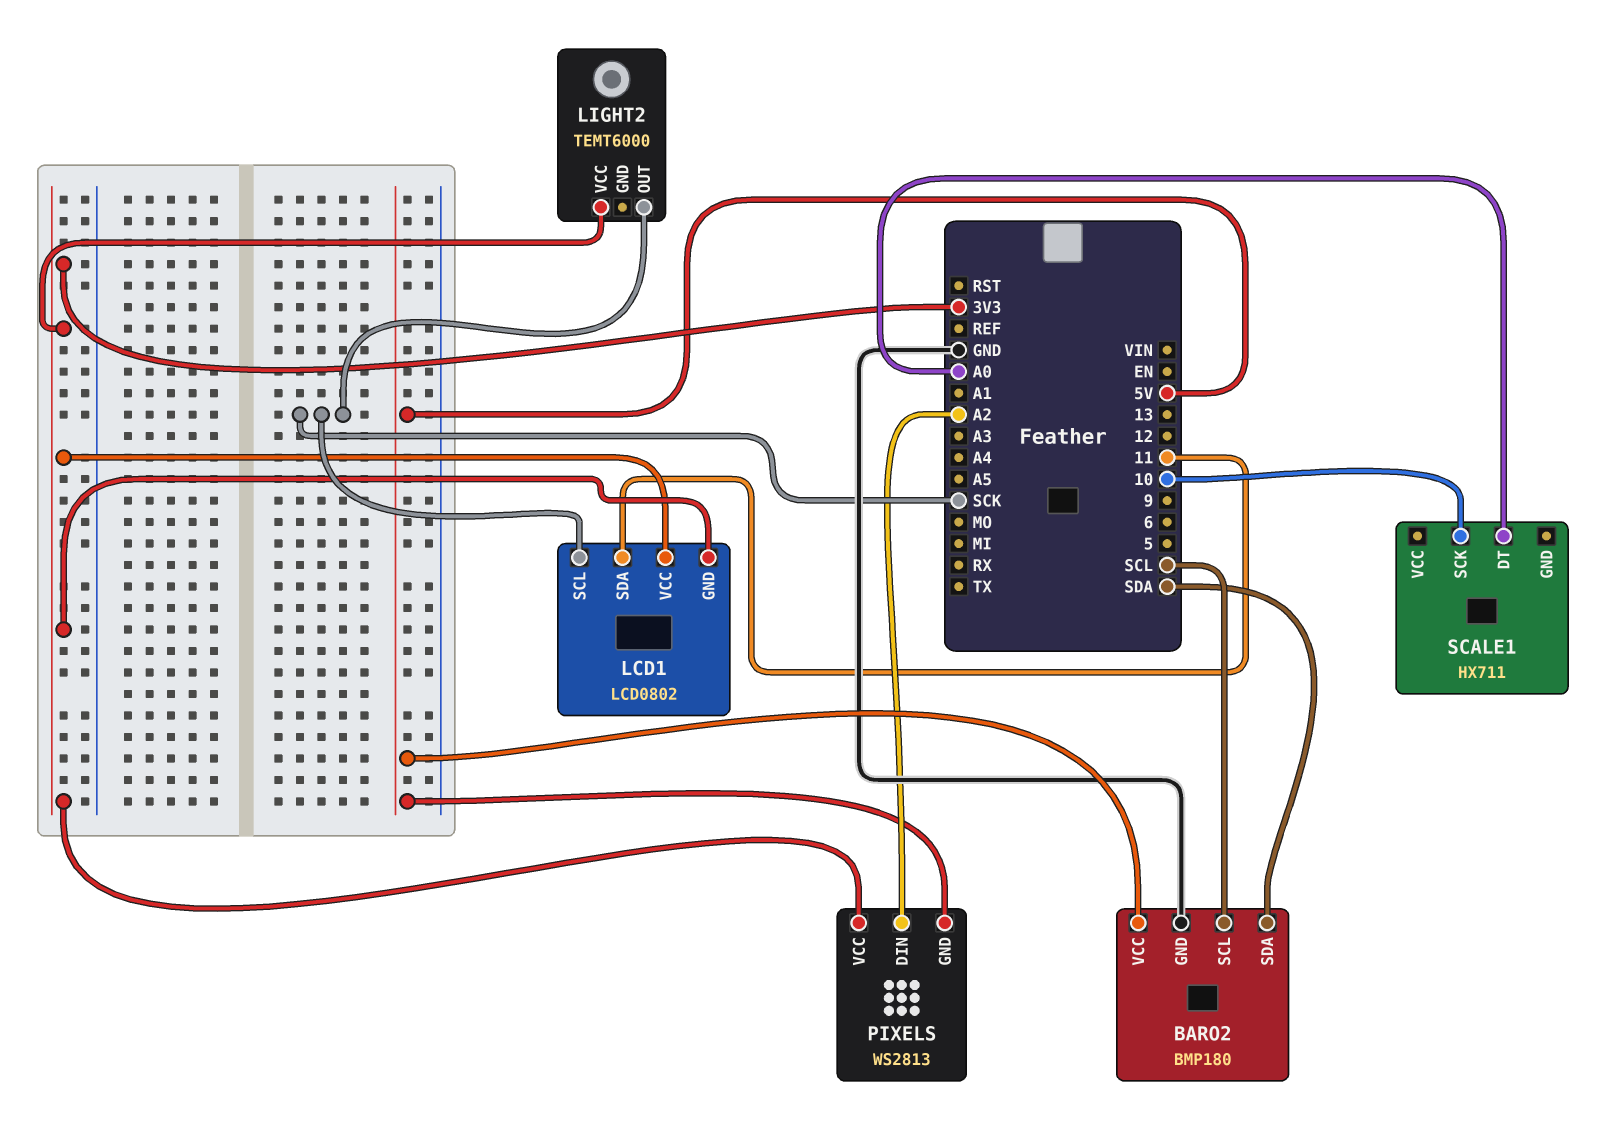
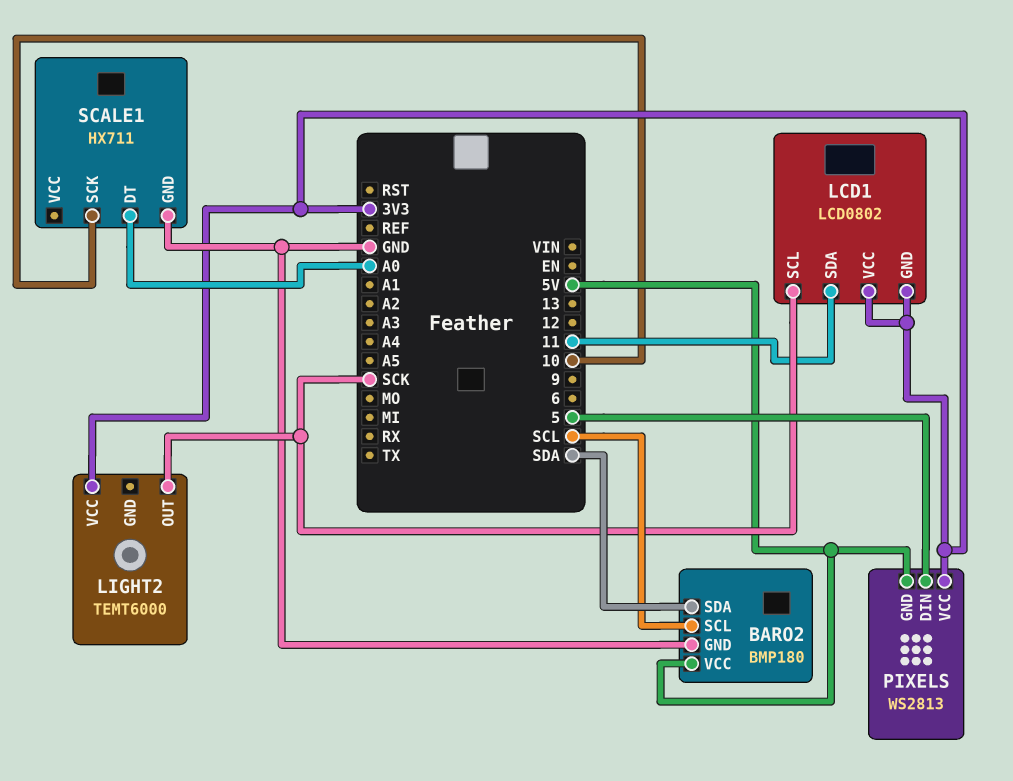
PIXELS pin DIN: A2 -> 5
SCALE1 pin GND: none -> GND

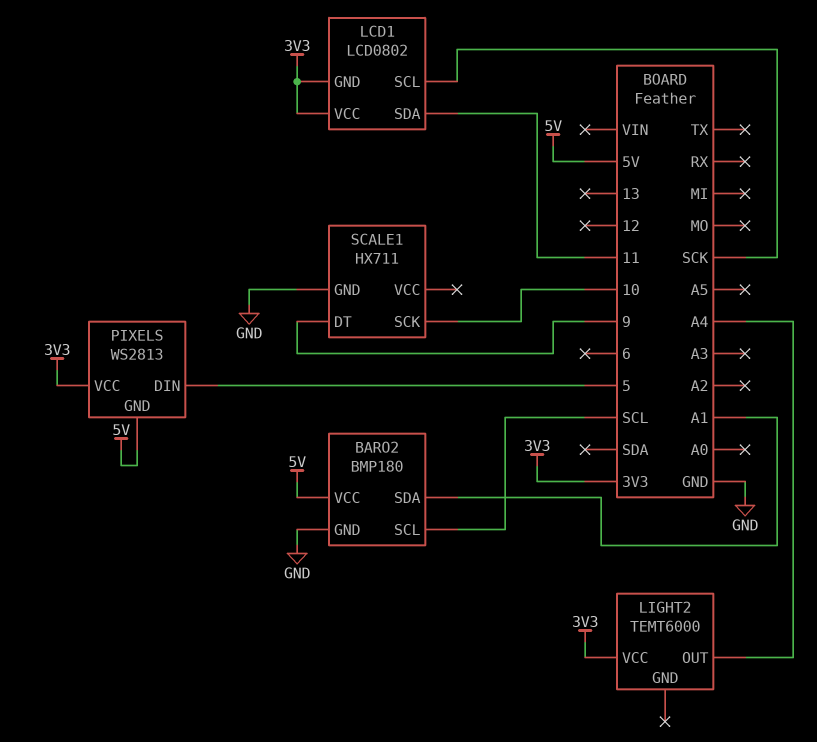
BARO2 pin SDA: SDA -> A1
LIGHT2 pin OUT: SCK -> A4
SCALE1 pin DT: A0 -> 9

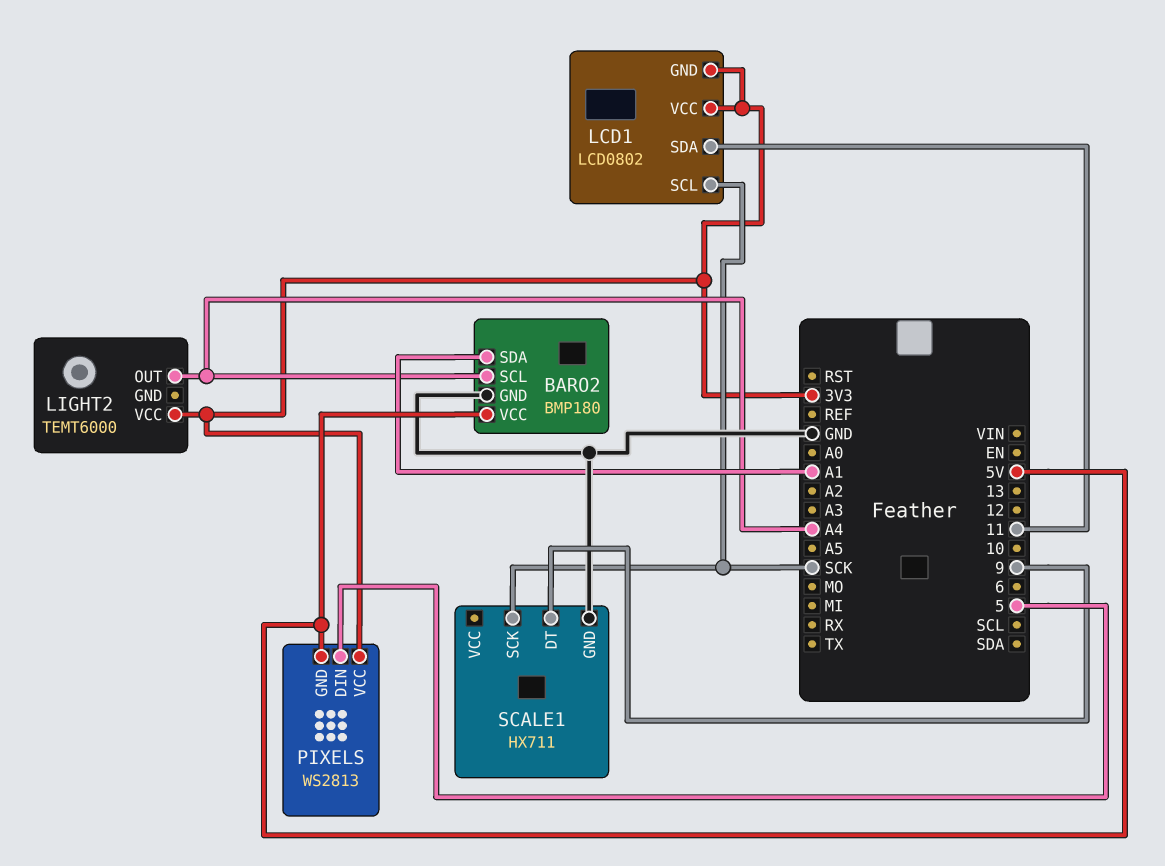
BARO2 pin SCL: SCL -> A4
SCALE1 pin SCK: 10 -> SCK

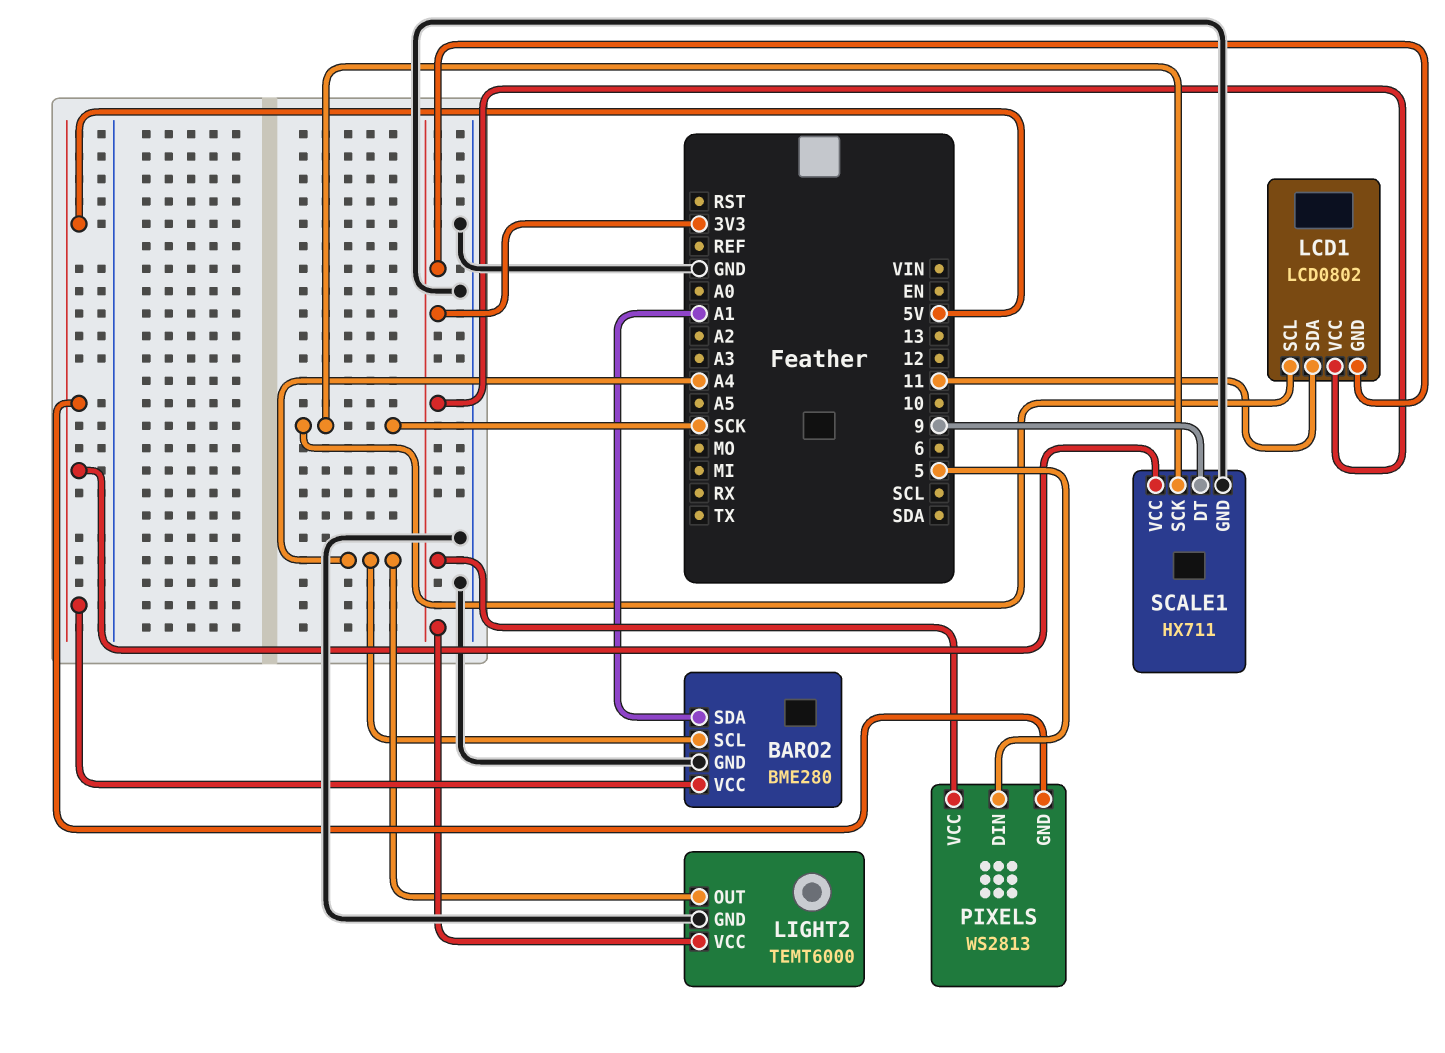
BARO2: BMP180 -> BME280
LIGHT2 pin GND: none -> GND
SCALE1 pin VCC: none -> 5V

